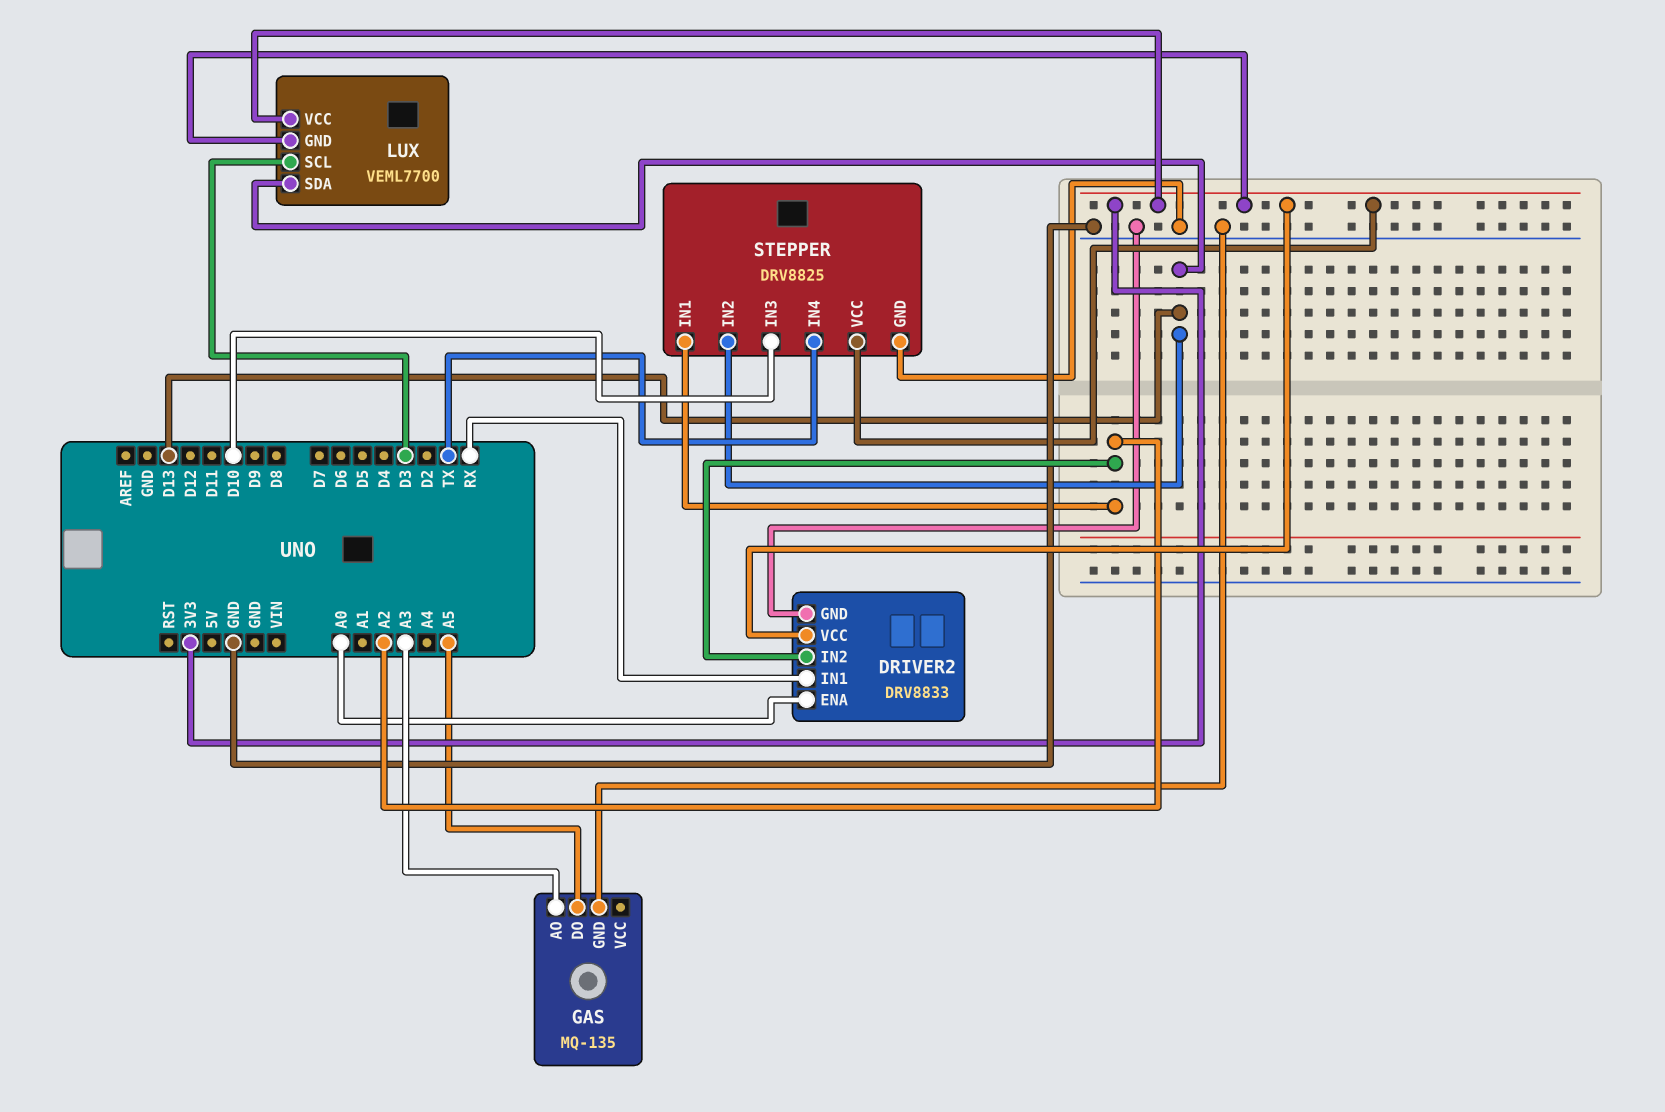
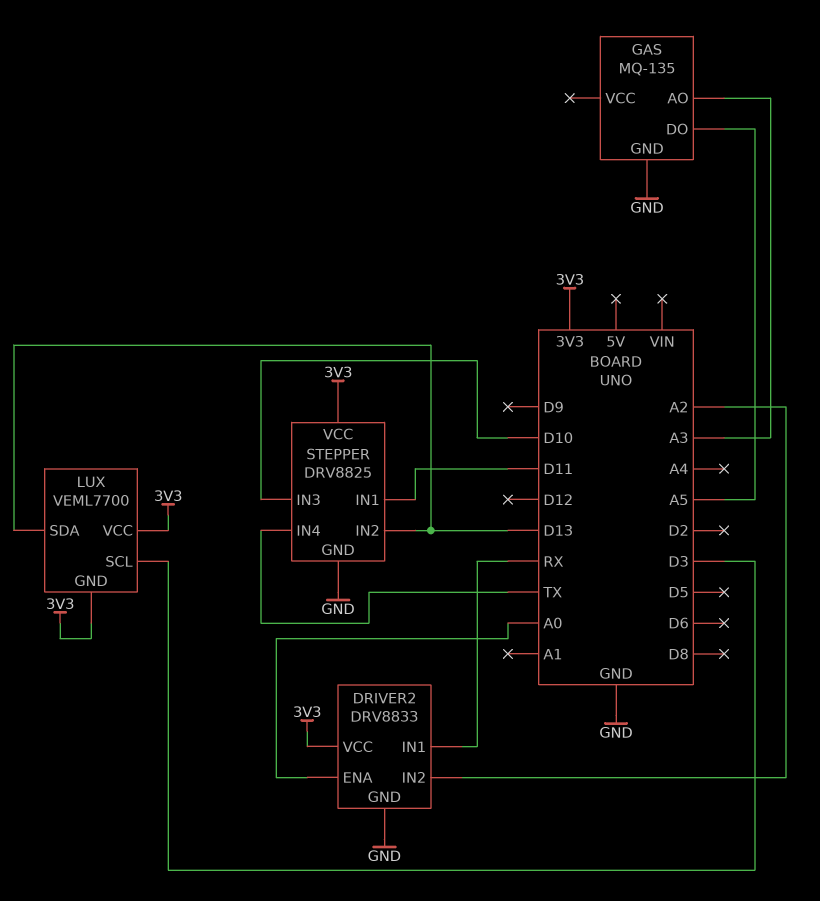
STEPPER pin IN1: A2 -> D11

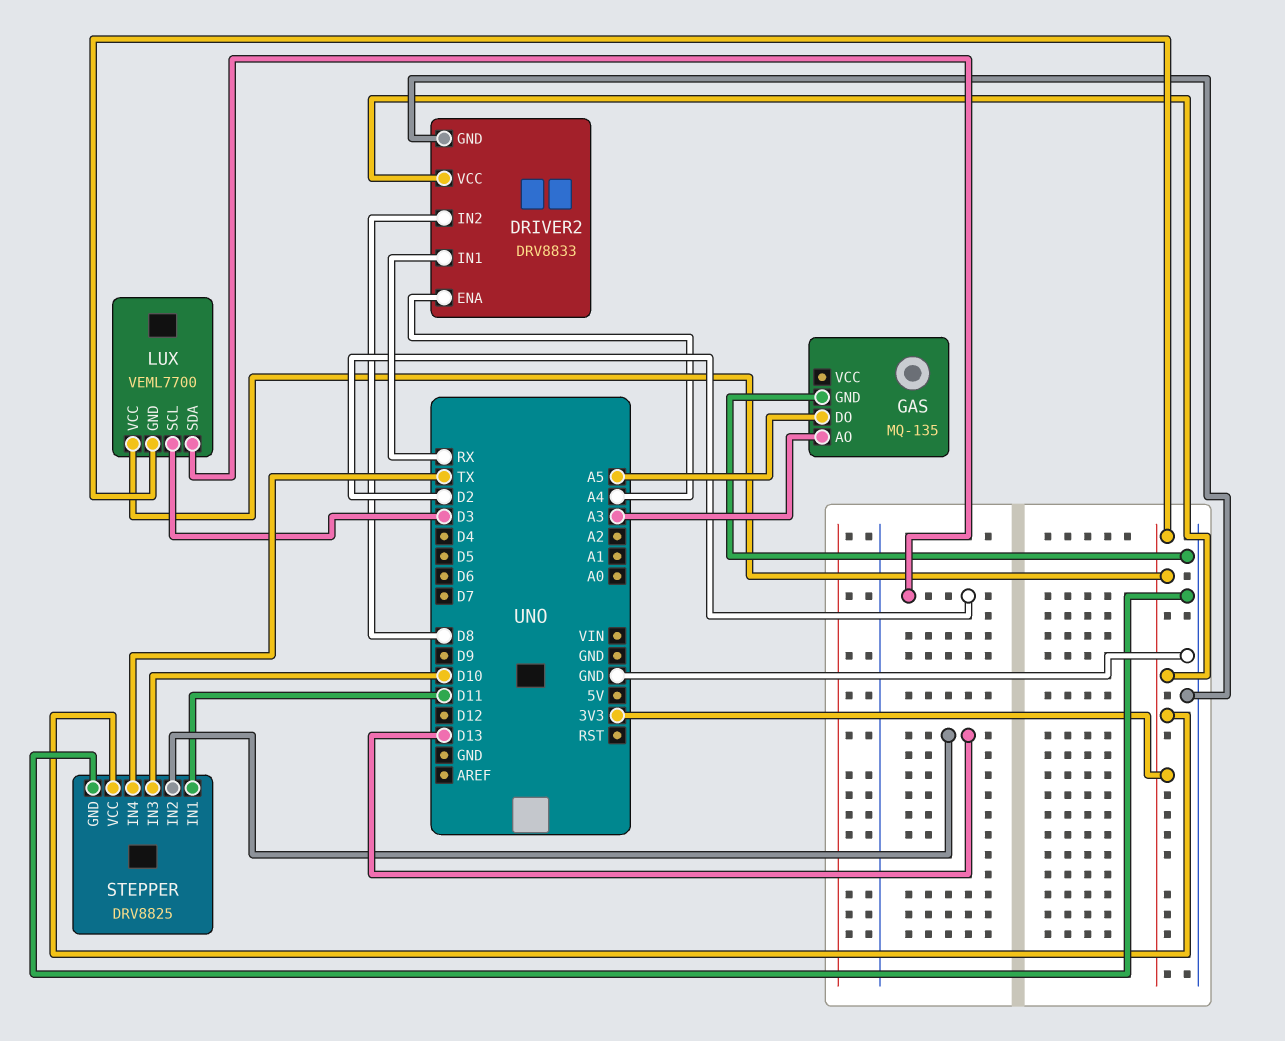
DRIVER2 pin ENA: A0 -> A4
DRIVER2 pin IN2: A2 -> D8
LUX pin SDA: D13 -> D2

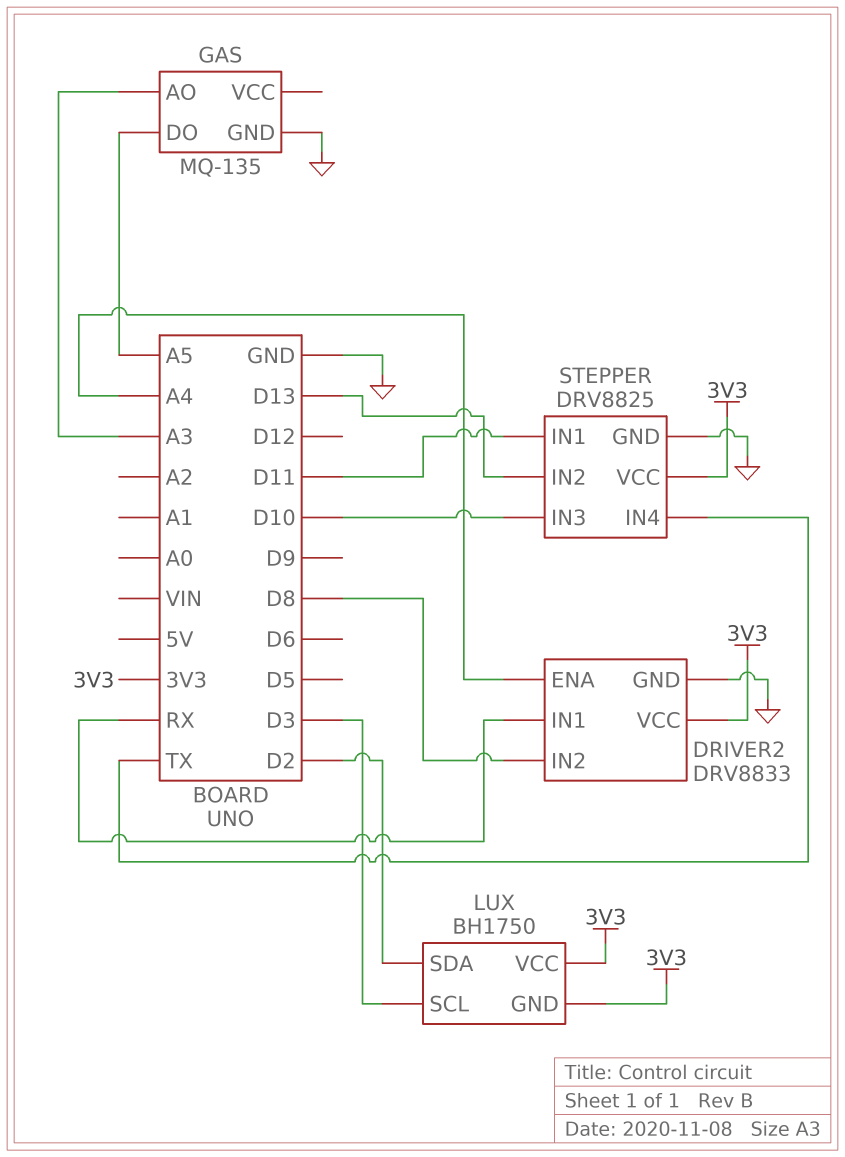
LUX: VEML7700 -> BH1750

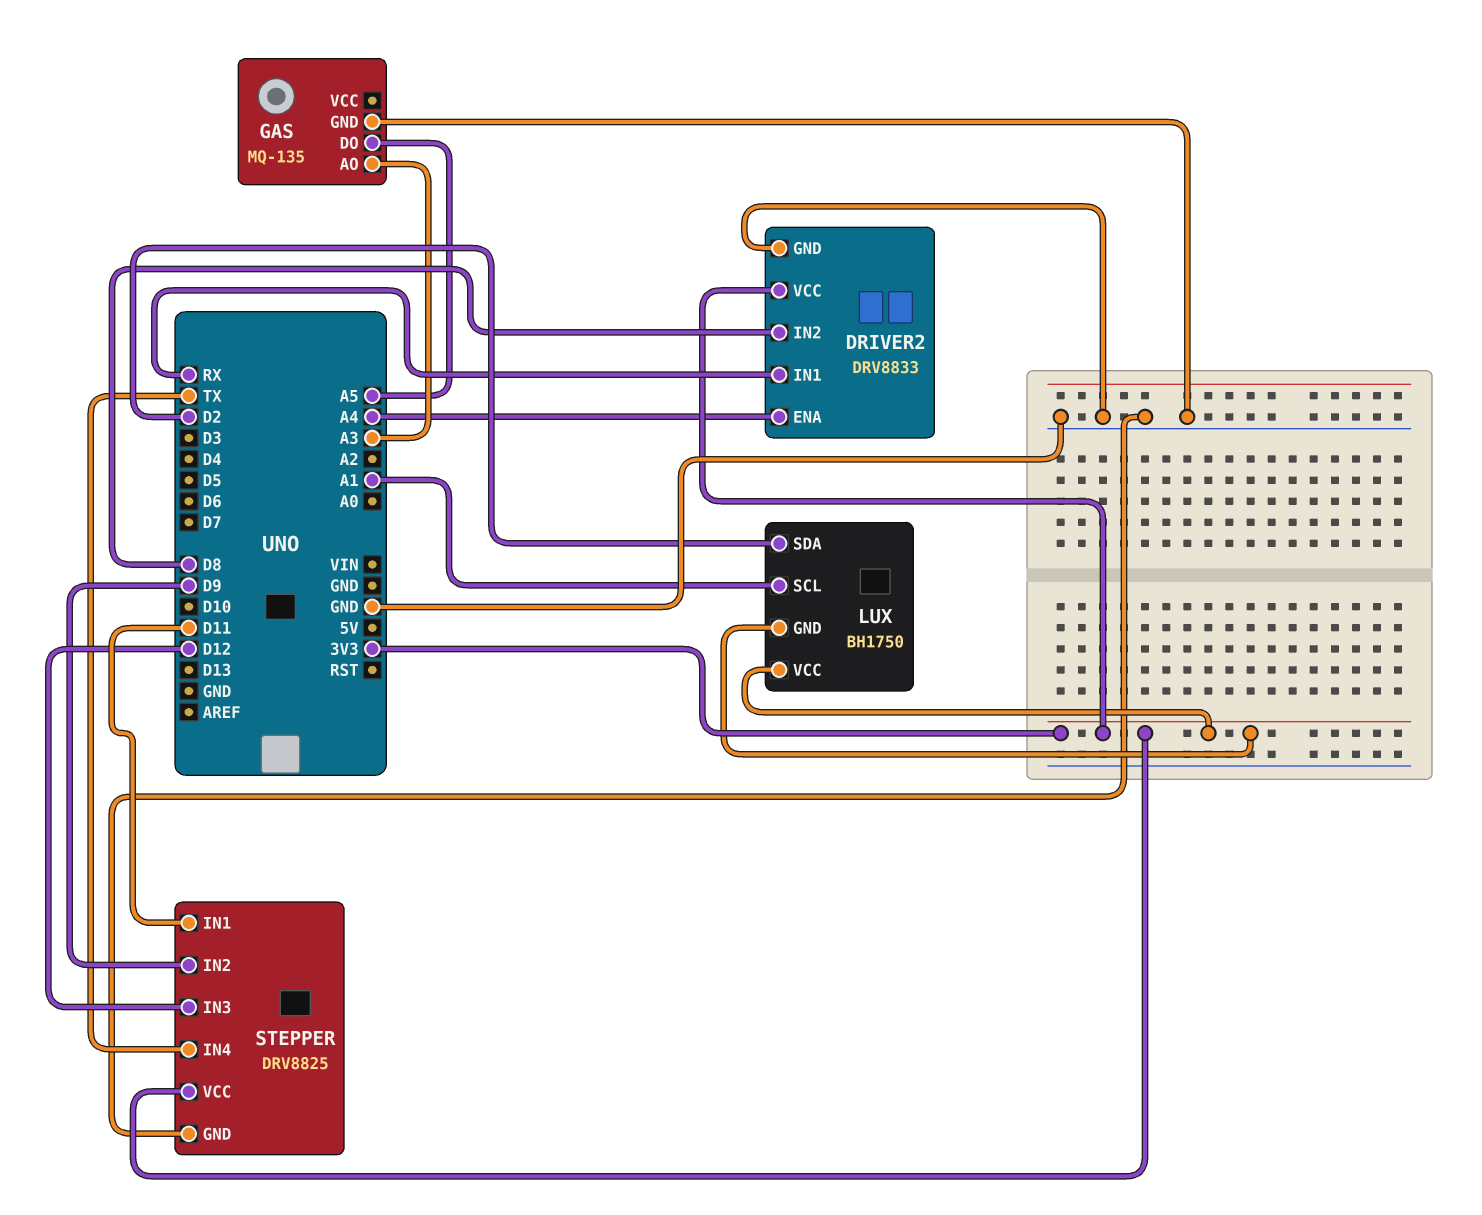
LUX pin SCL: D3 -> A1
STEPPER pin IN2: D13 -> D9
STEPPER pin IN3: D10 -> D12

